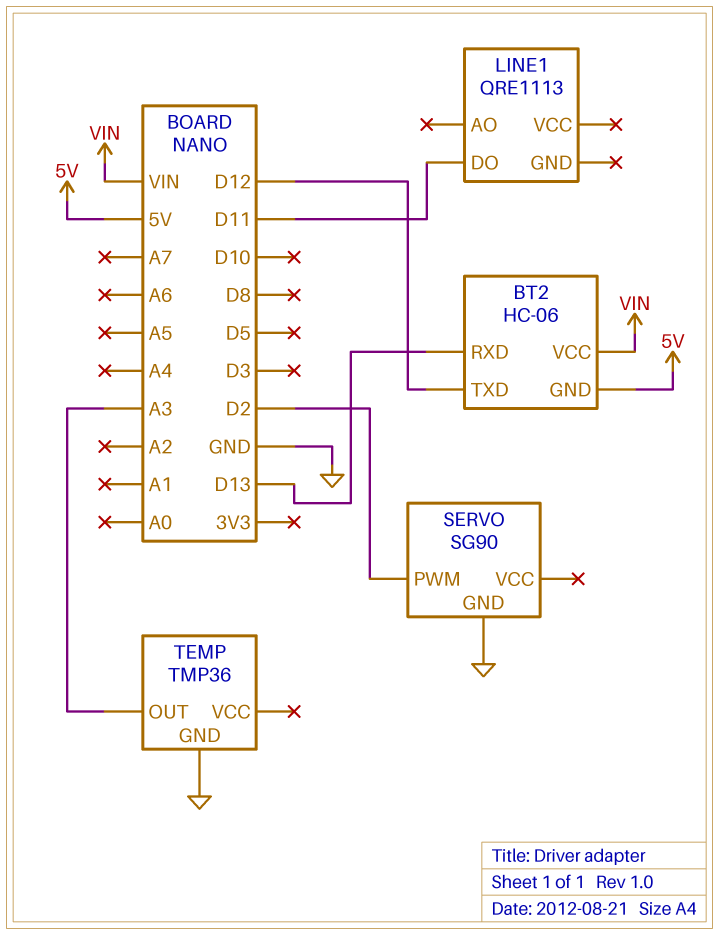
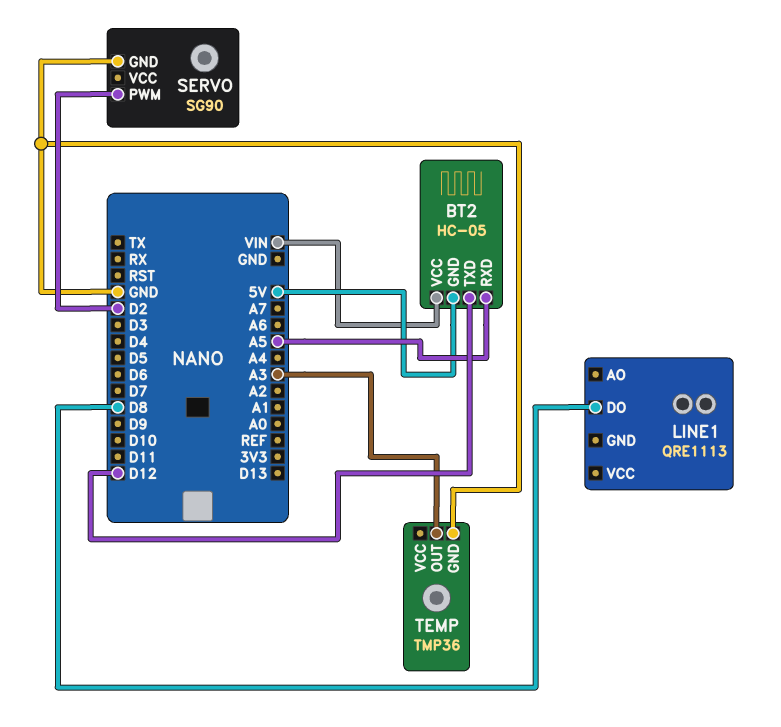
BT2: HC-06 -> HC-05
BT2 pin RXD: D13 -> A5
LINE1 pin DO: D11 -> D8

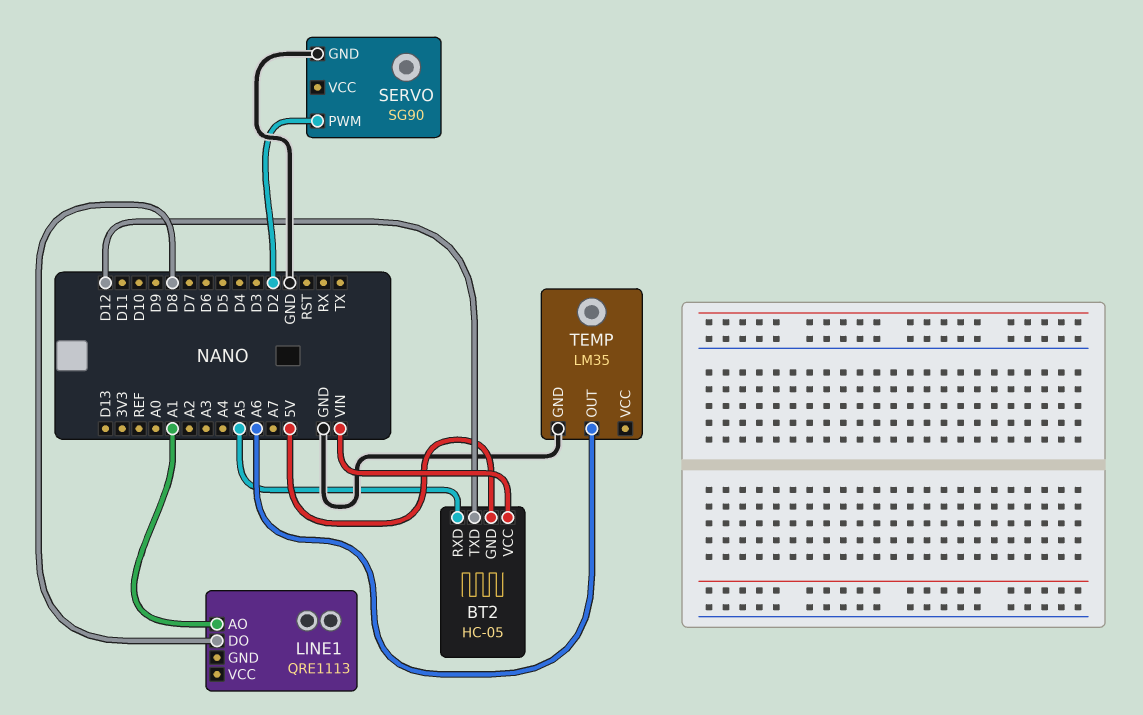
LINE1 pin AO: none -> A1
TEMP: TMP36 -> LM35
TEMP pin OUT: A3 -> A6

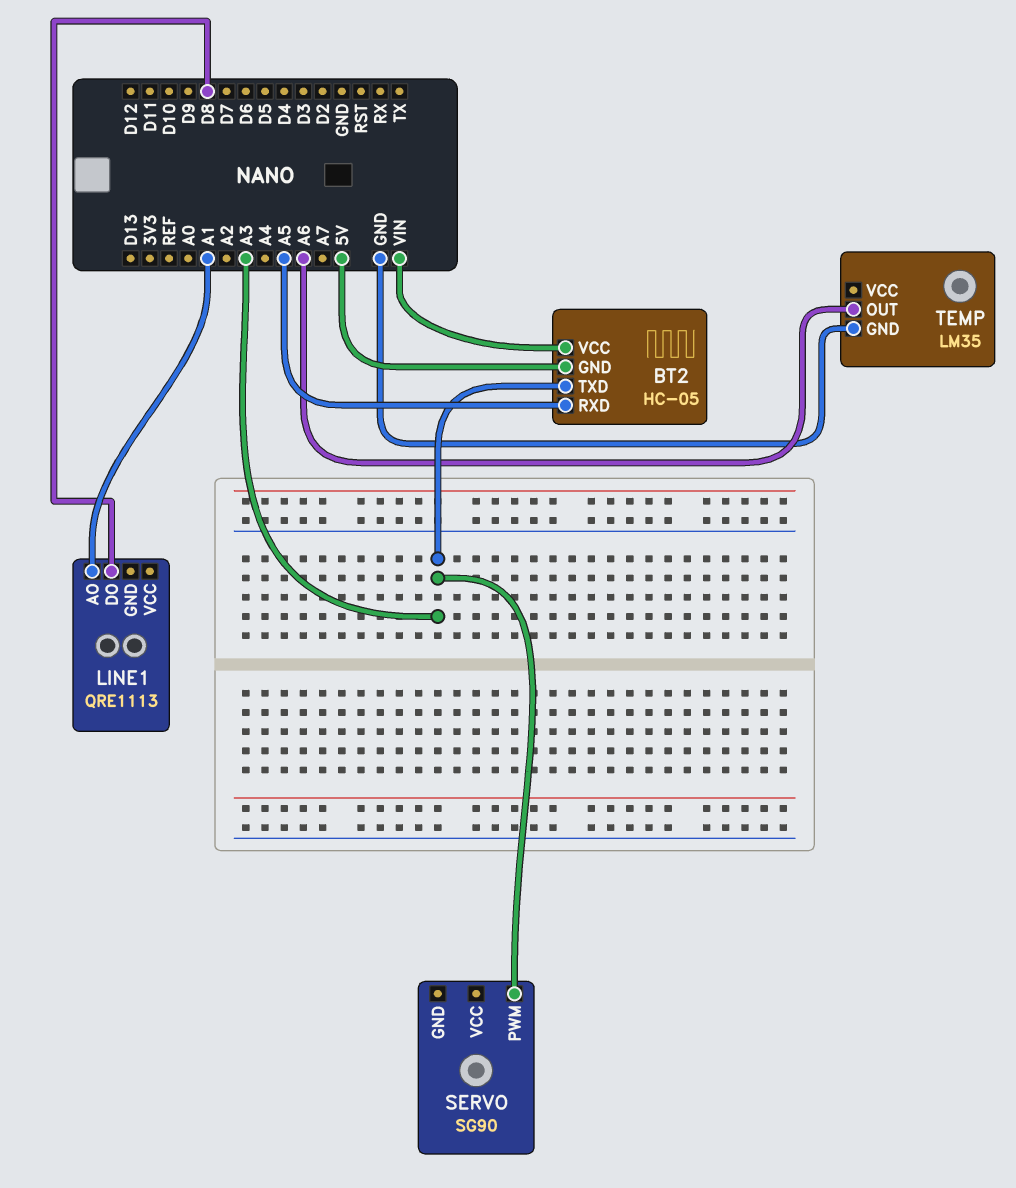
BT2 pin TXD: D12 -> A3
SERVO pin GND: GND -> none
SERVO pin PWM: D2 -> A3

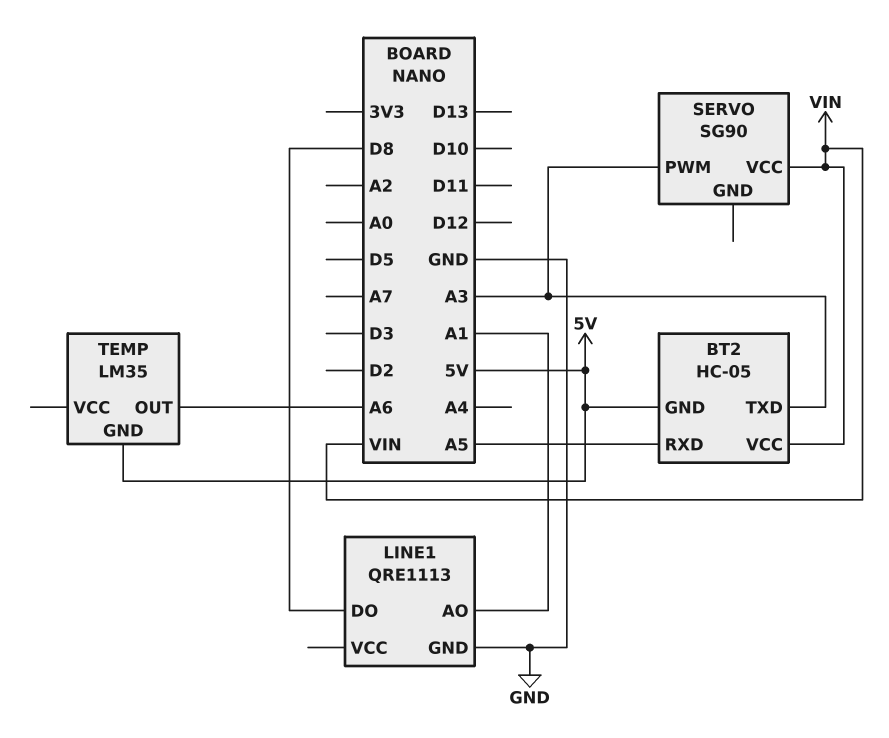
LINE1 pin GND: none -> GND
SERVO pin VCC: none -> VIN
TEMP pin GND: GND -> 5V

